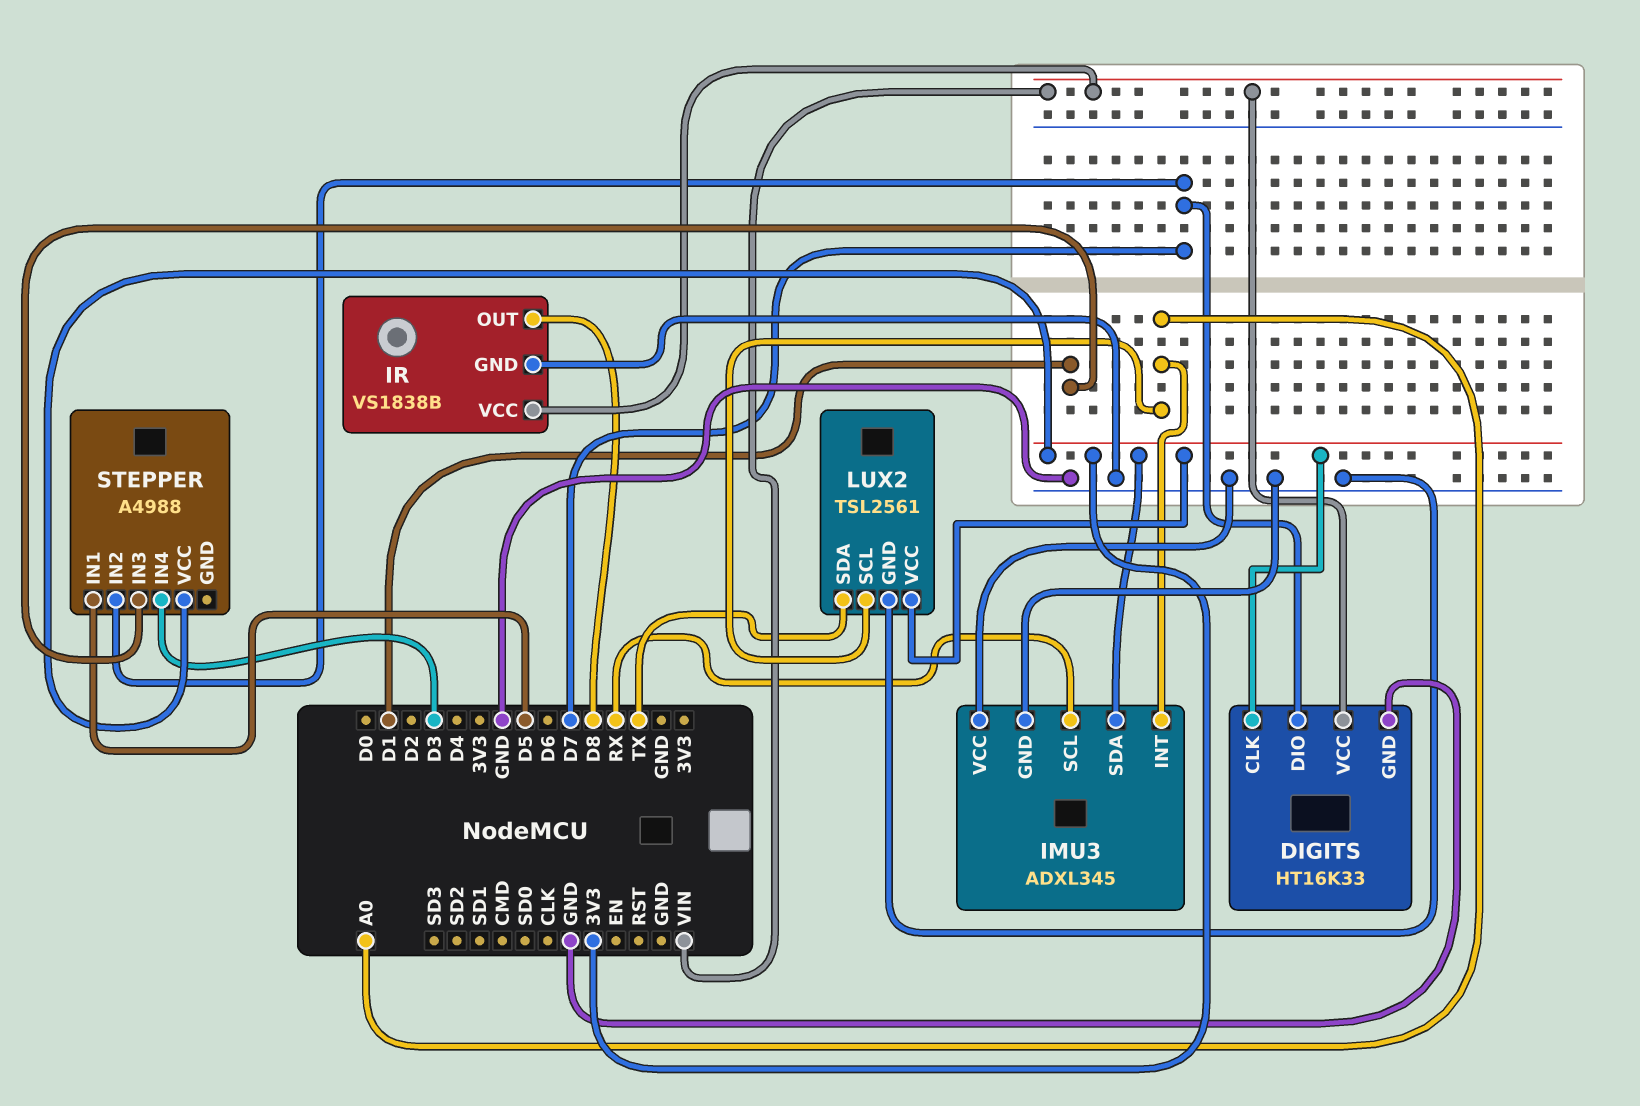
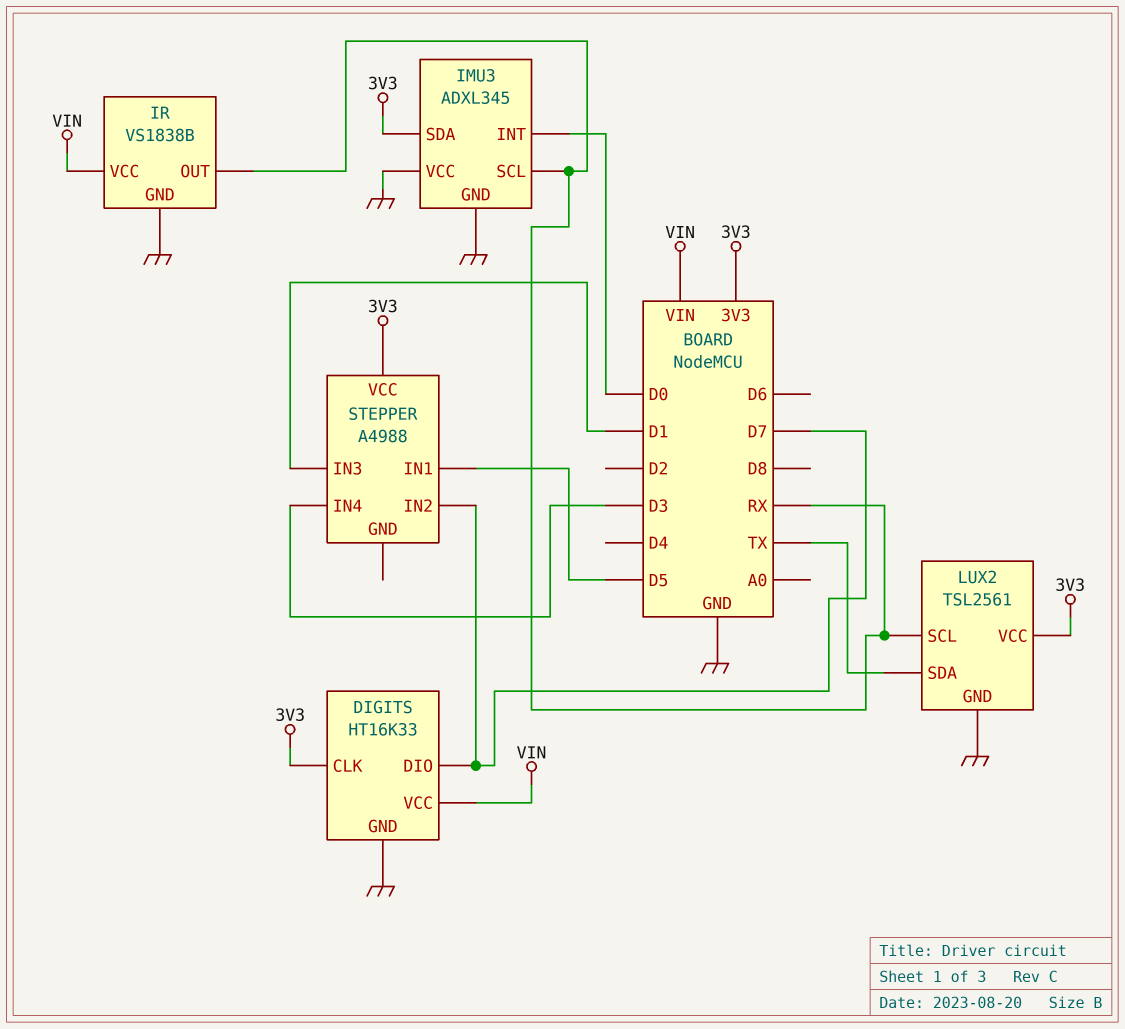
IMU3 pin INT: A0 -> D0
IR pin OUT: D8 -> RX
LUX2 pin SCL: A0 -> RX

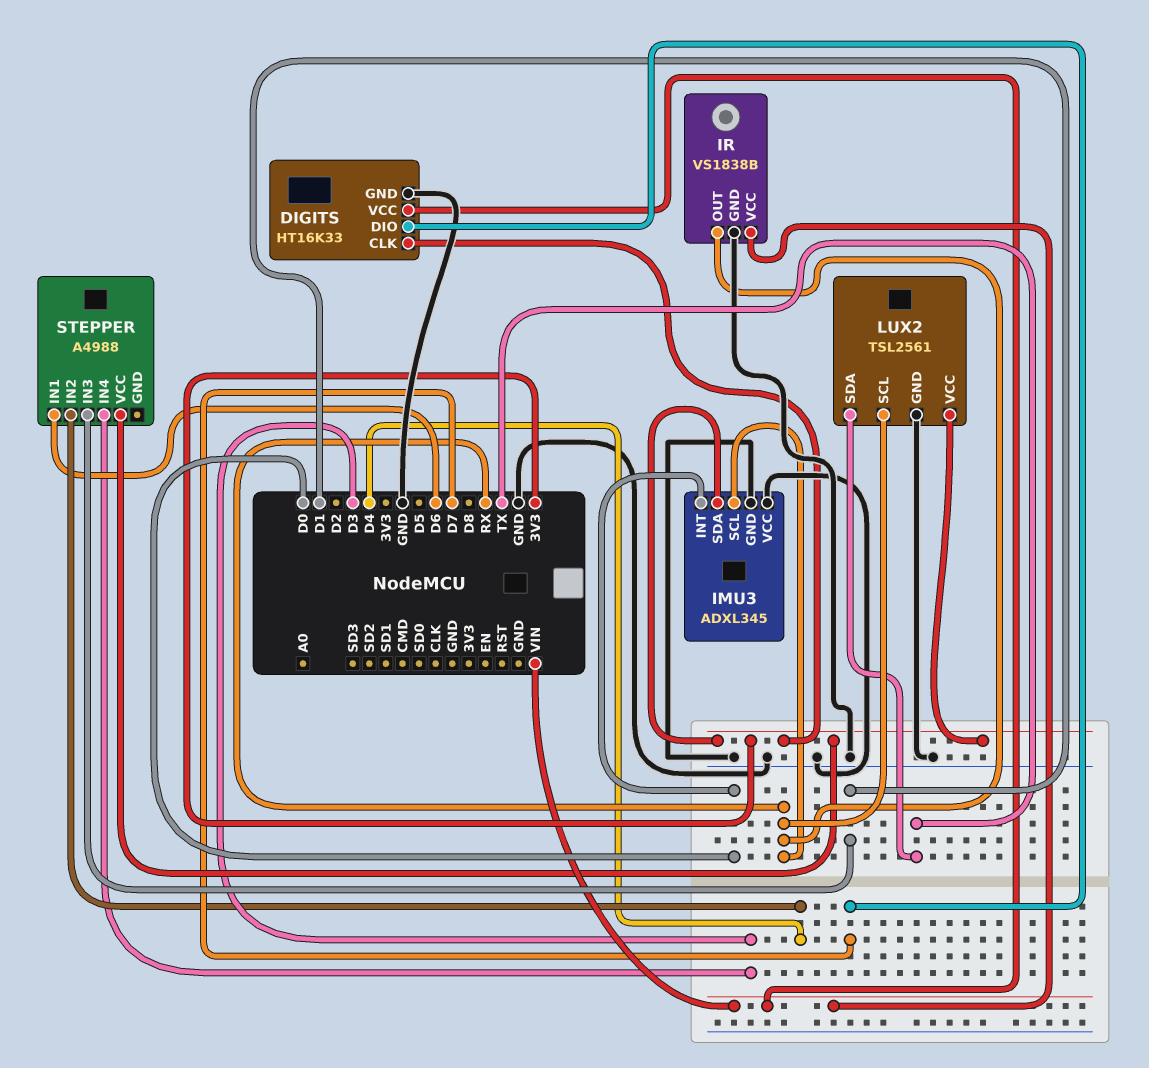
STEPPER pin IN1: D5 -> D6
STEPPER pin IN2: D7 -> D4

